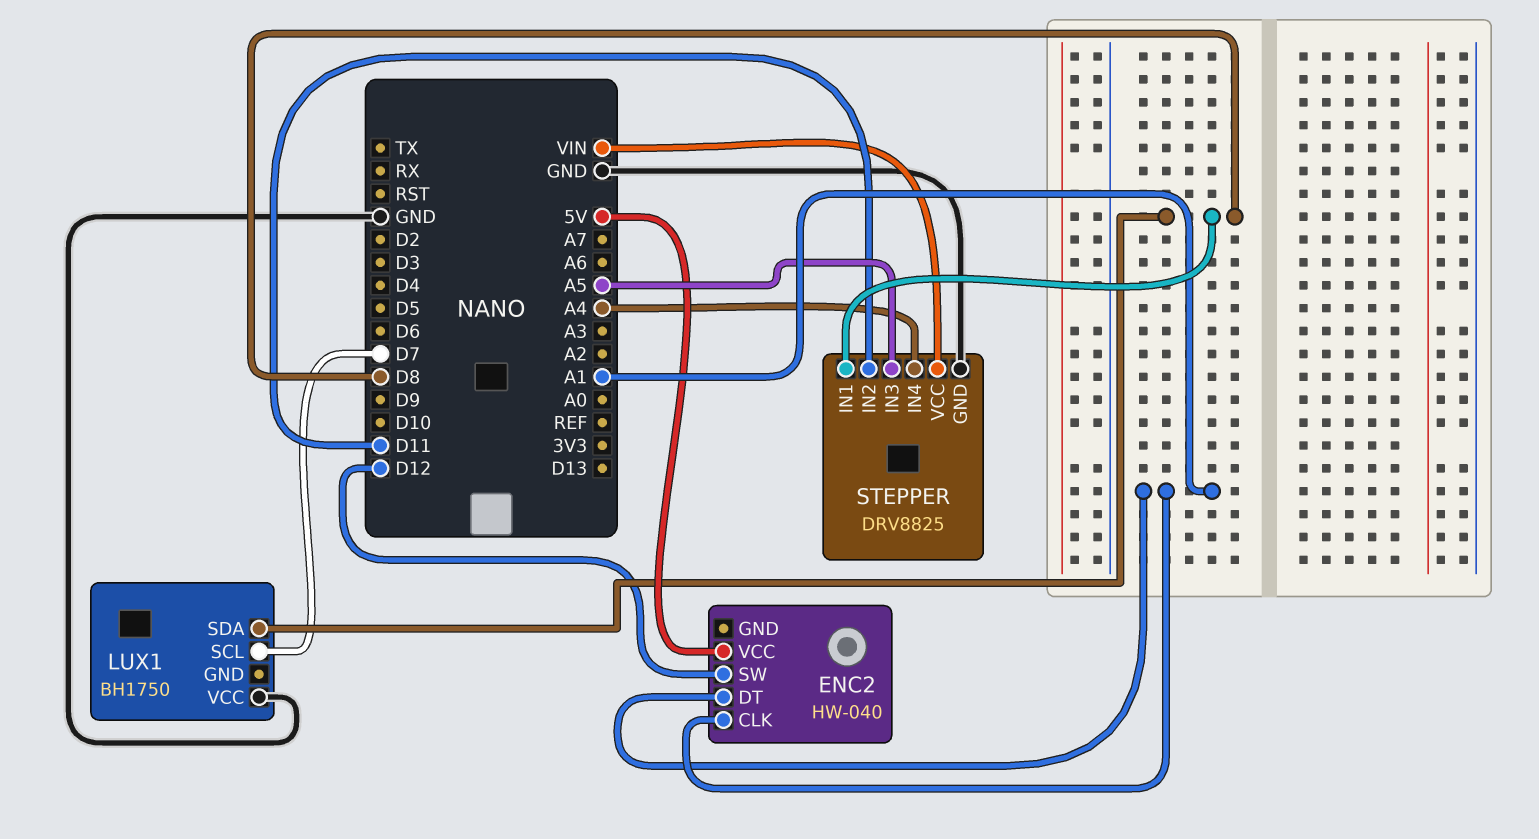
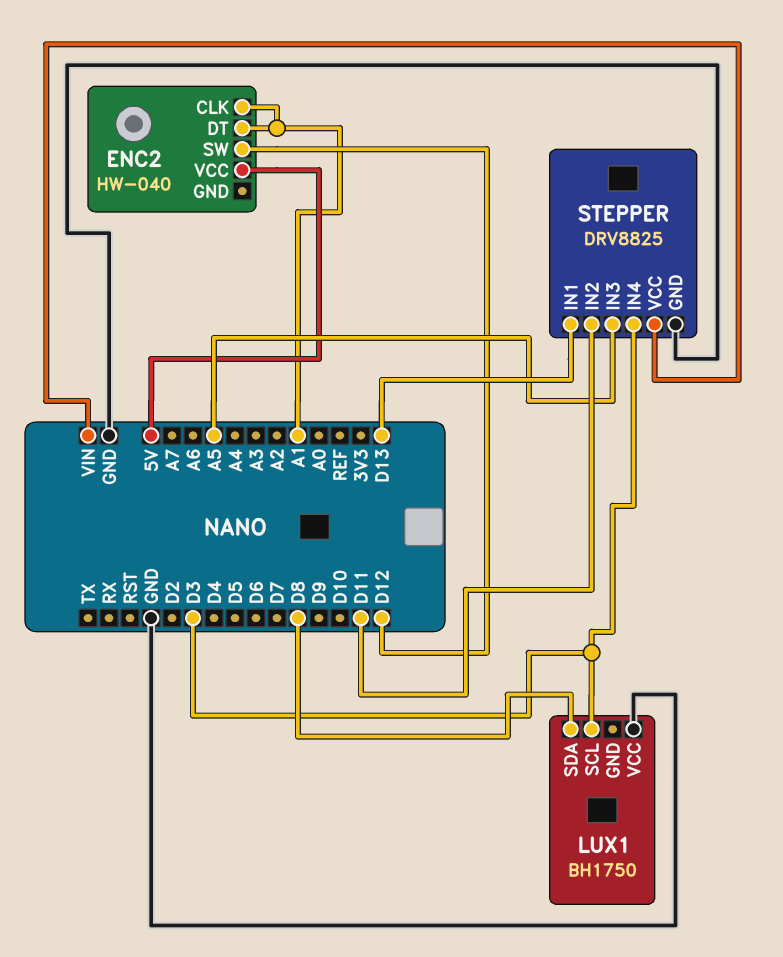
LUX1 pin SCL: D7 -> D3
STEPPER pin IN1: D8 -> D13
STEPPER pin IN4: A4 -> D3

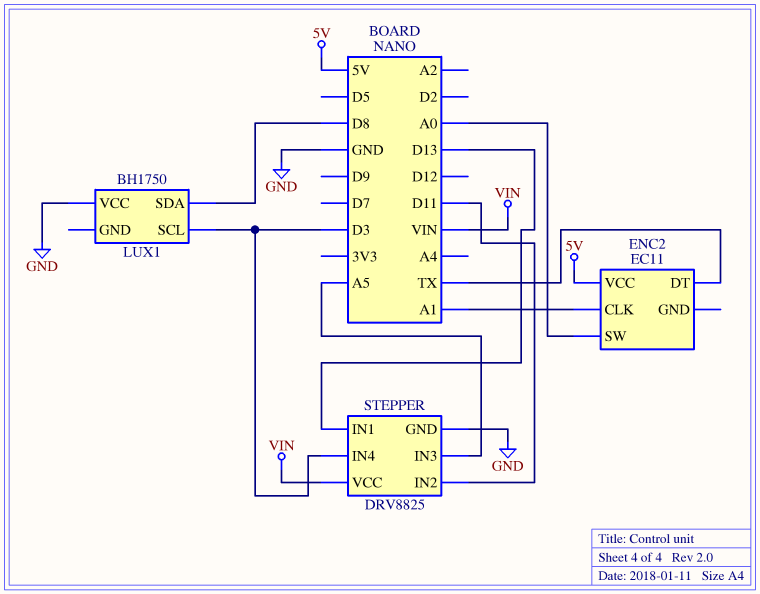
ENC2: HW-040 -> EC11
ENC2 pin DT: A1 -> TX
ENC2 pin SW: D12 -> A0

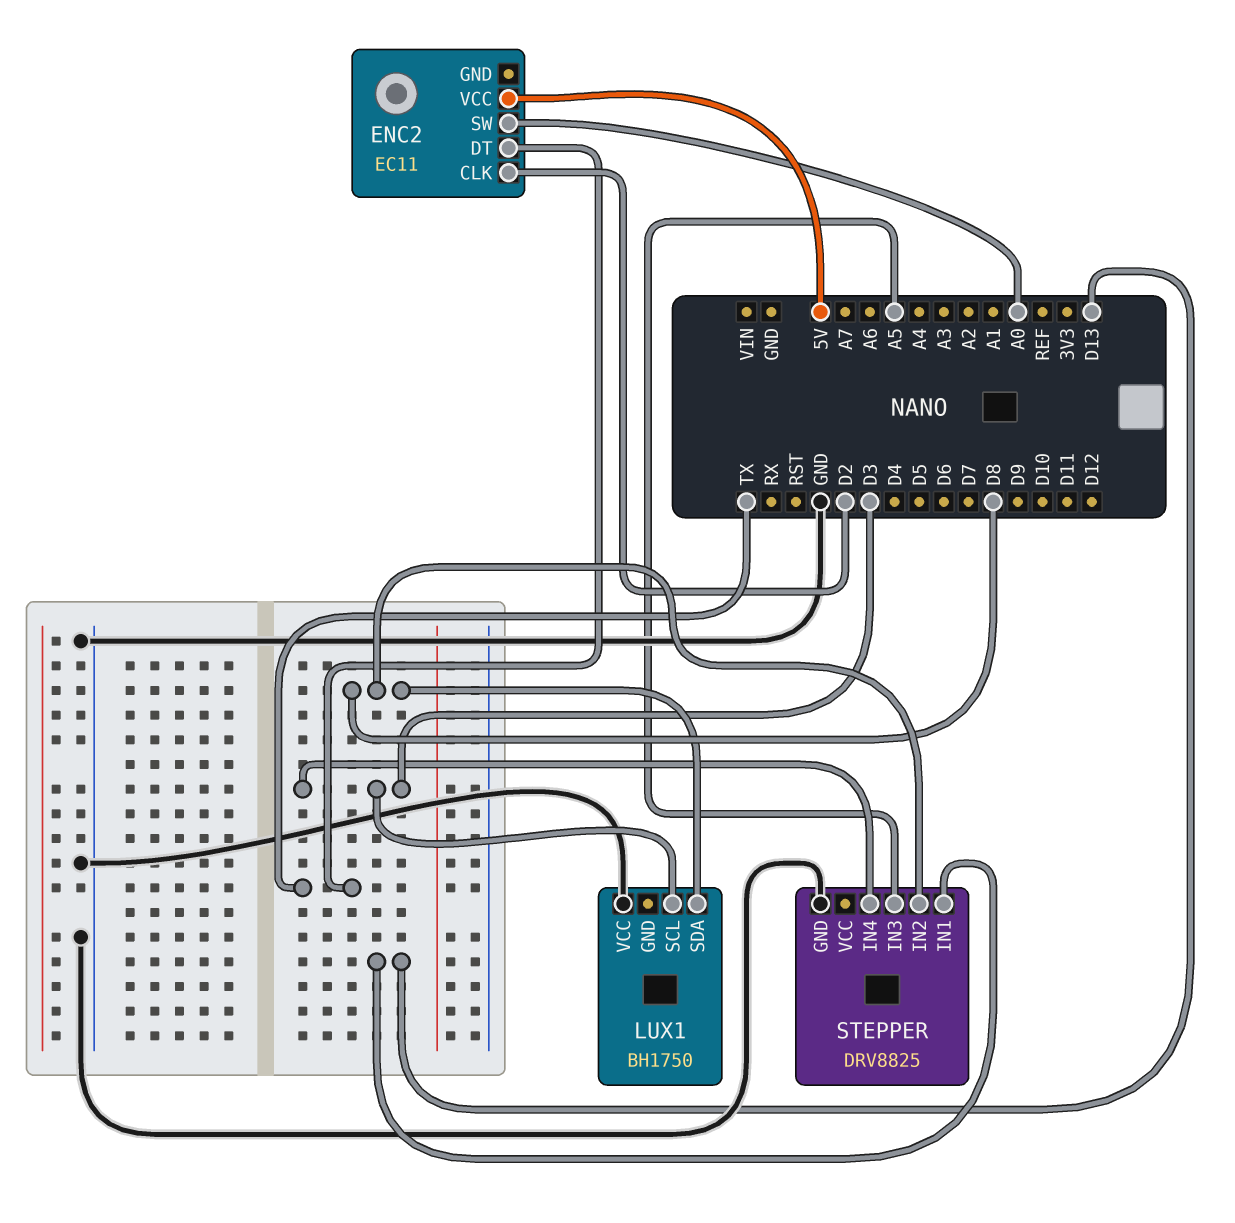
ENC2 pin CLK: A1 -> D2
STEPPER pin IN2: D11 -> D8
STEPPER pin VCC: VIN -> none

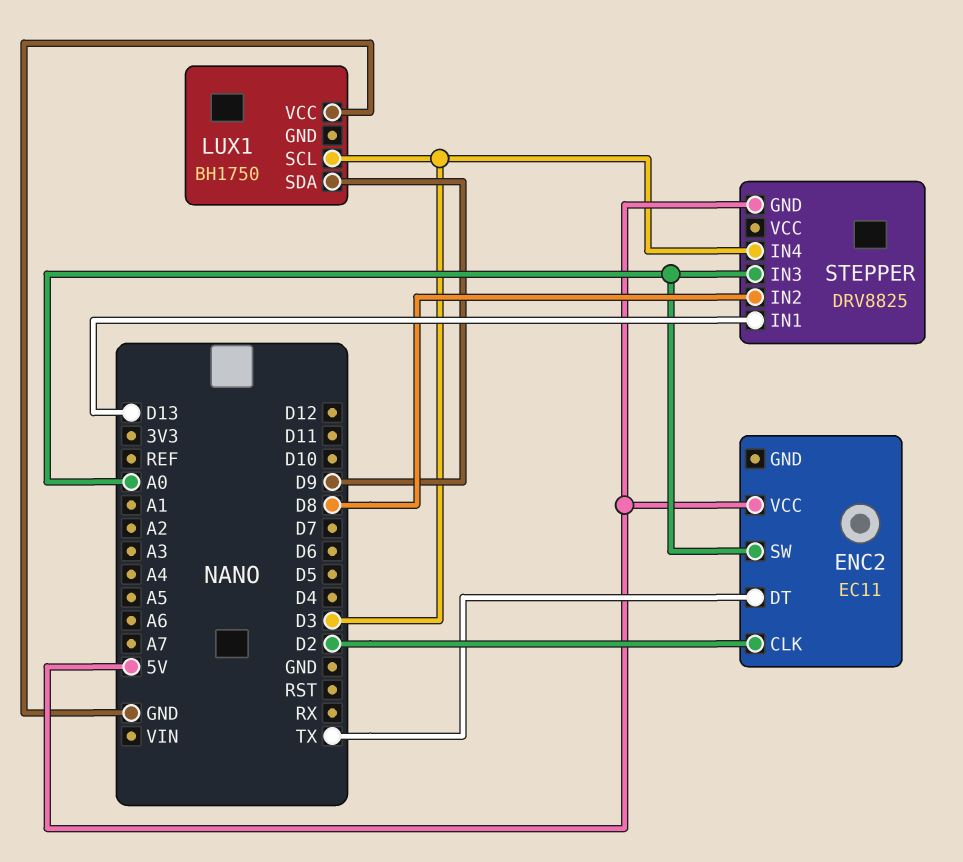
LUX1 pin SDA: D8 -> D9
STEPPER pin GND: GND -> 5V
STEPPER pin IN3: A5 -> A0

